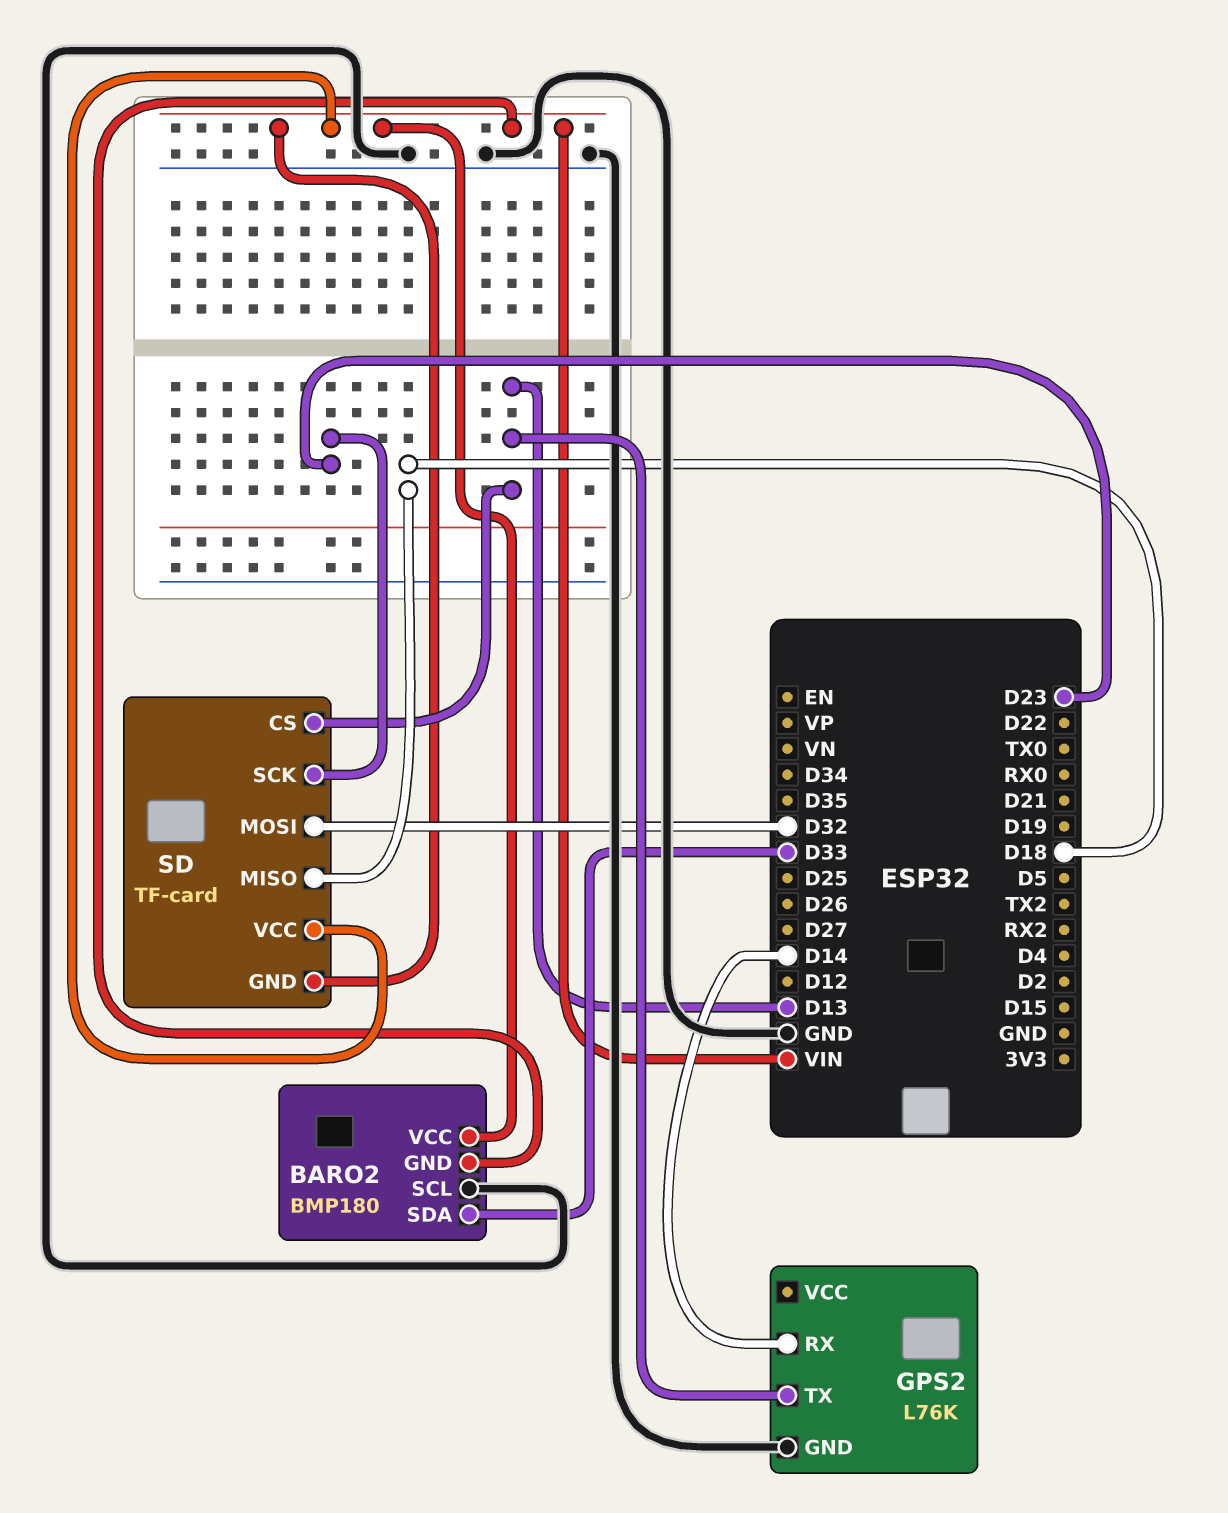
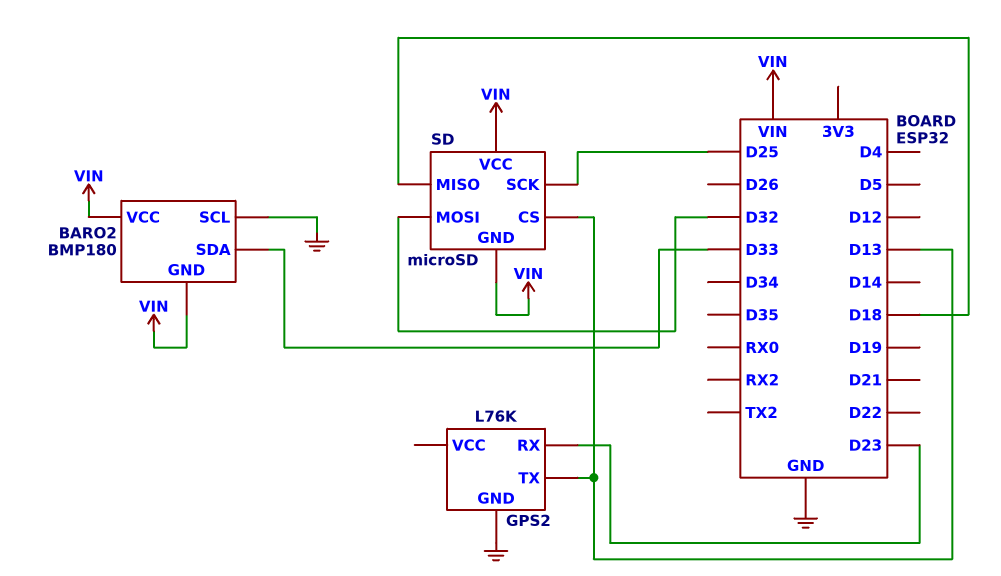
GPS2 pin RX: D14 -> D23
SD: TF-card -> microSD
SD pin SCK: D23 -> D25

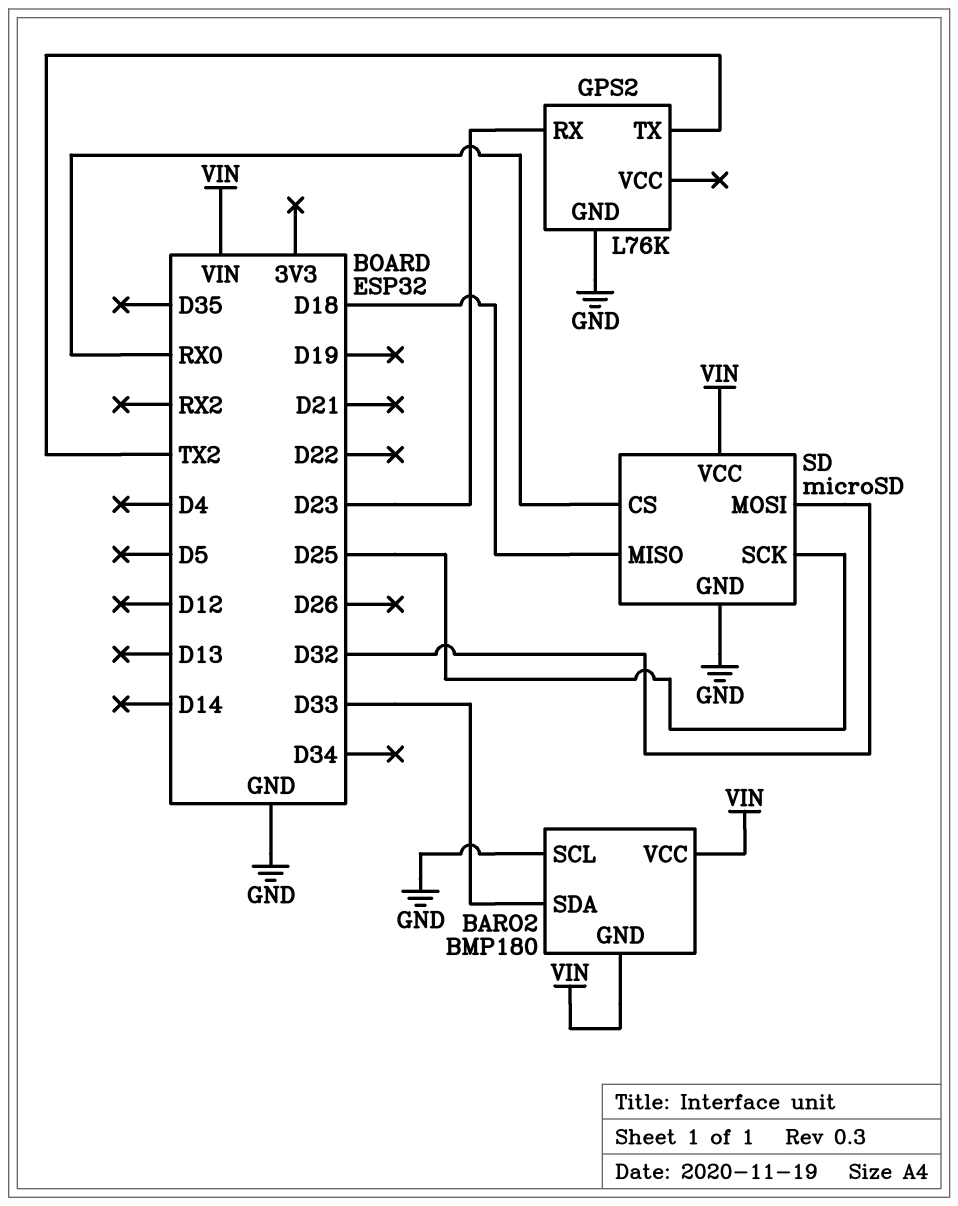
GPS2 pin TX: D13 -> TX2
SD pin CS: D13 -> RX0
SD pin GND: VIN -> GND

